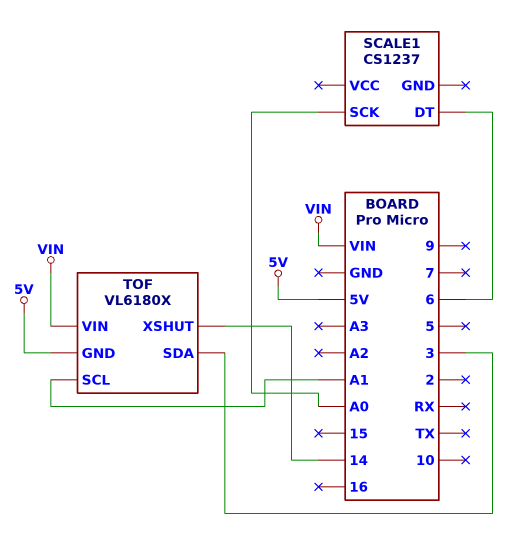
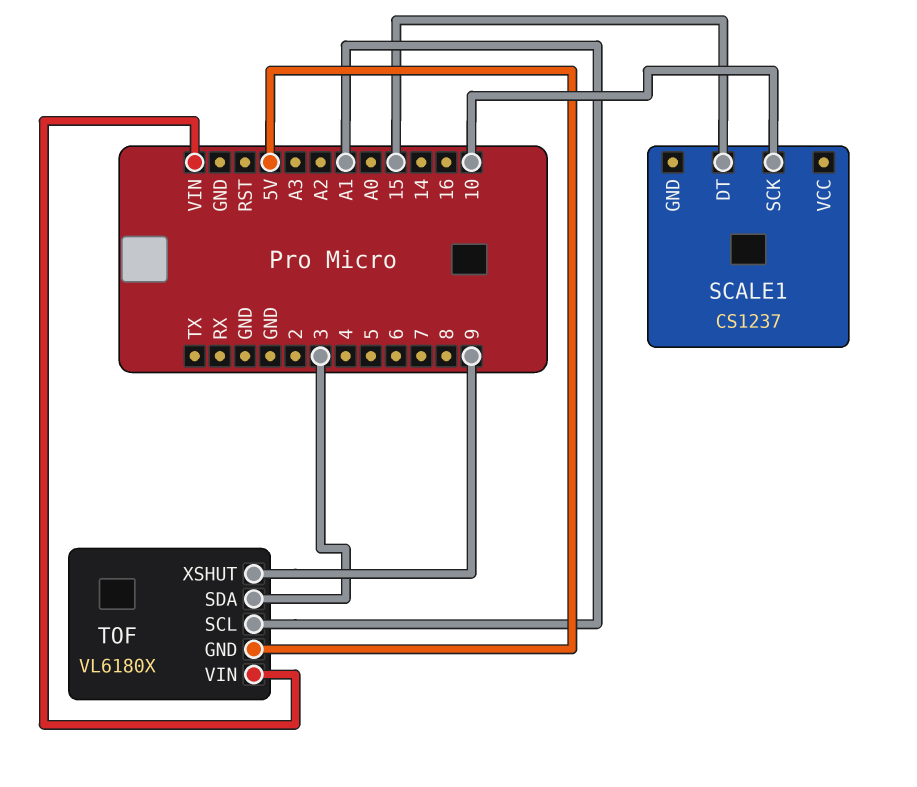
SCALE1 pin DT: 6 -> 15
SCALE1 pin SCK: A0 -> 10
TOF pin XSHUT: 14 -> 9

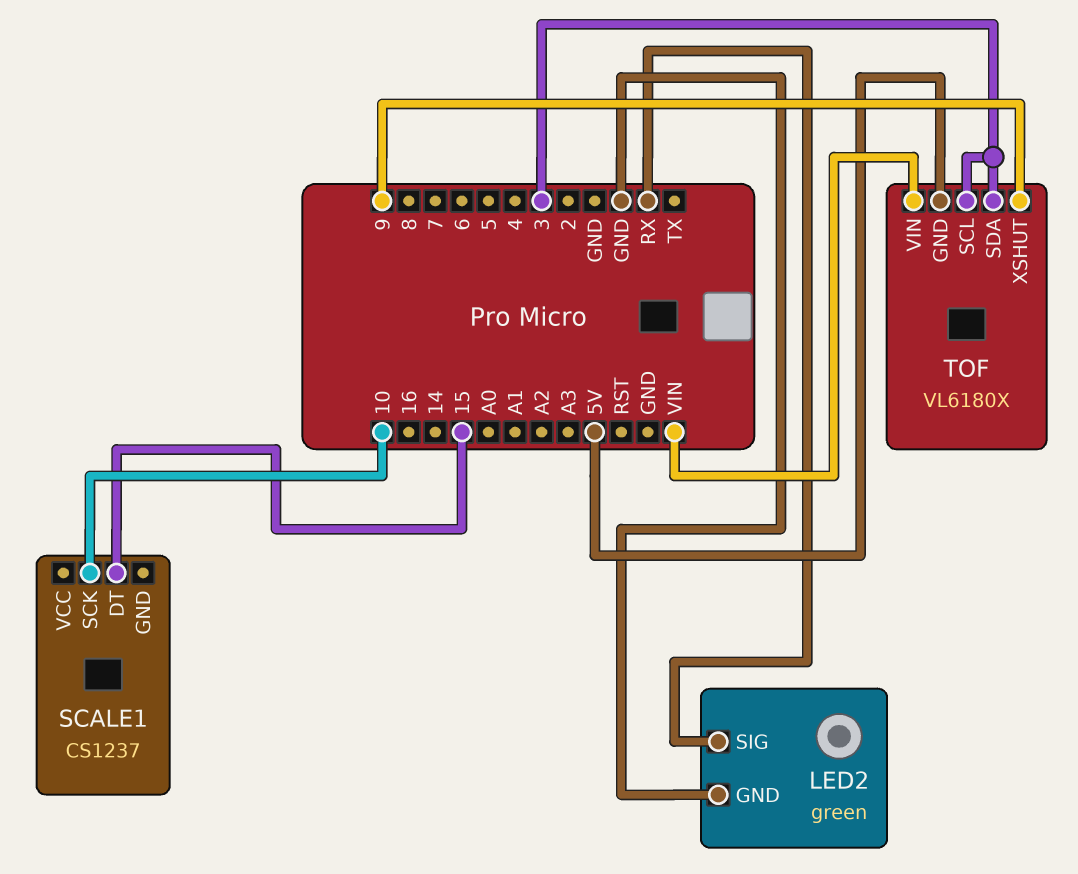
LED2: none -> green
LED2 pin GND: none -> GND
LED2 pin SIG: none -> RX
TOF pin SCL: A1 -> 3

